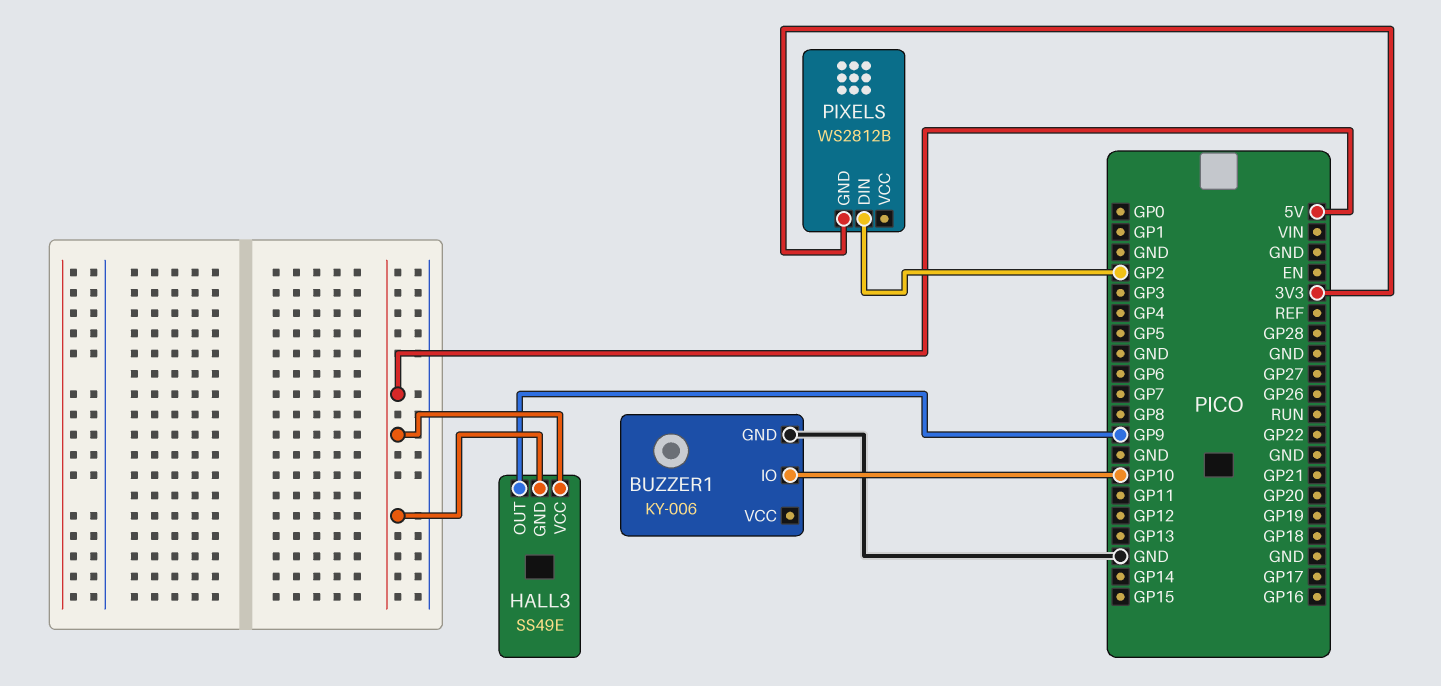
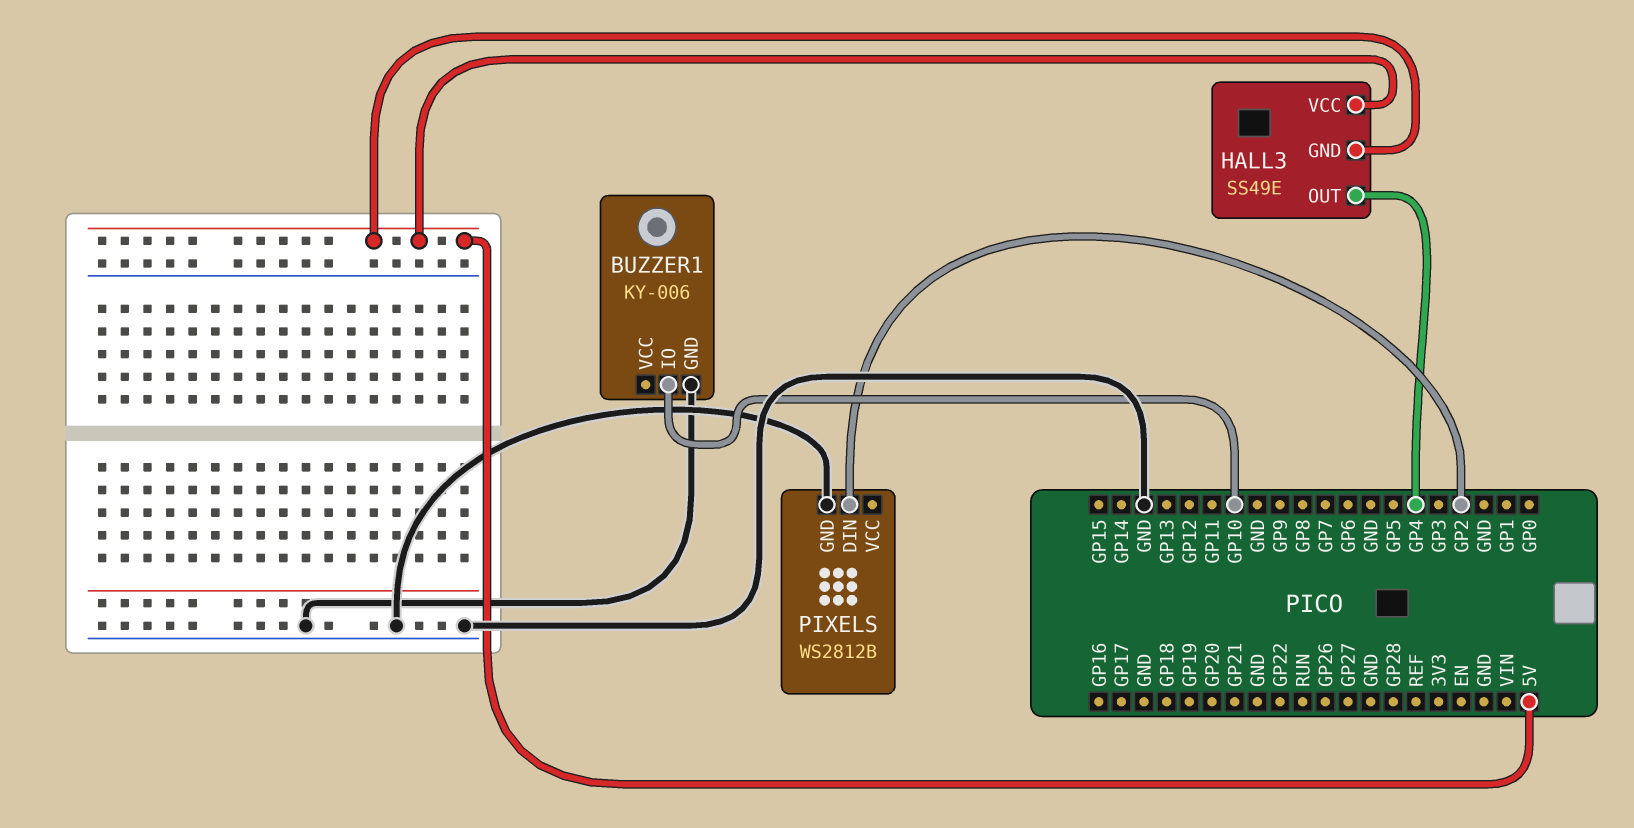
HALL3 pin OUT: GP9 -> GP4
PIXELS pin GND: 3V3 -> GND

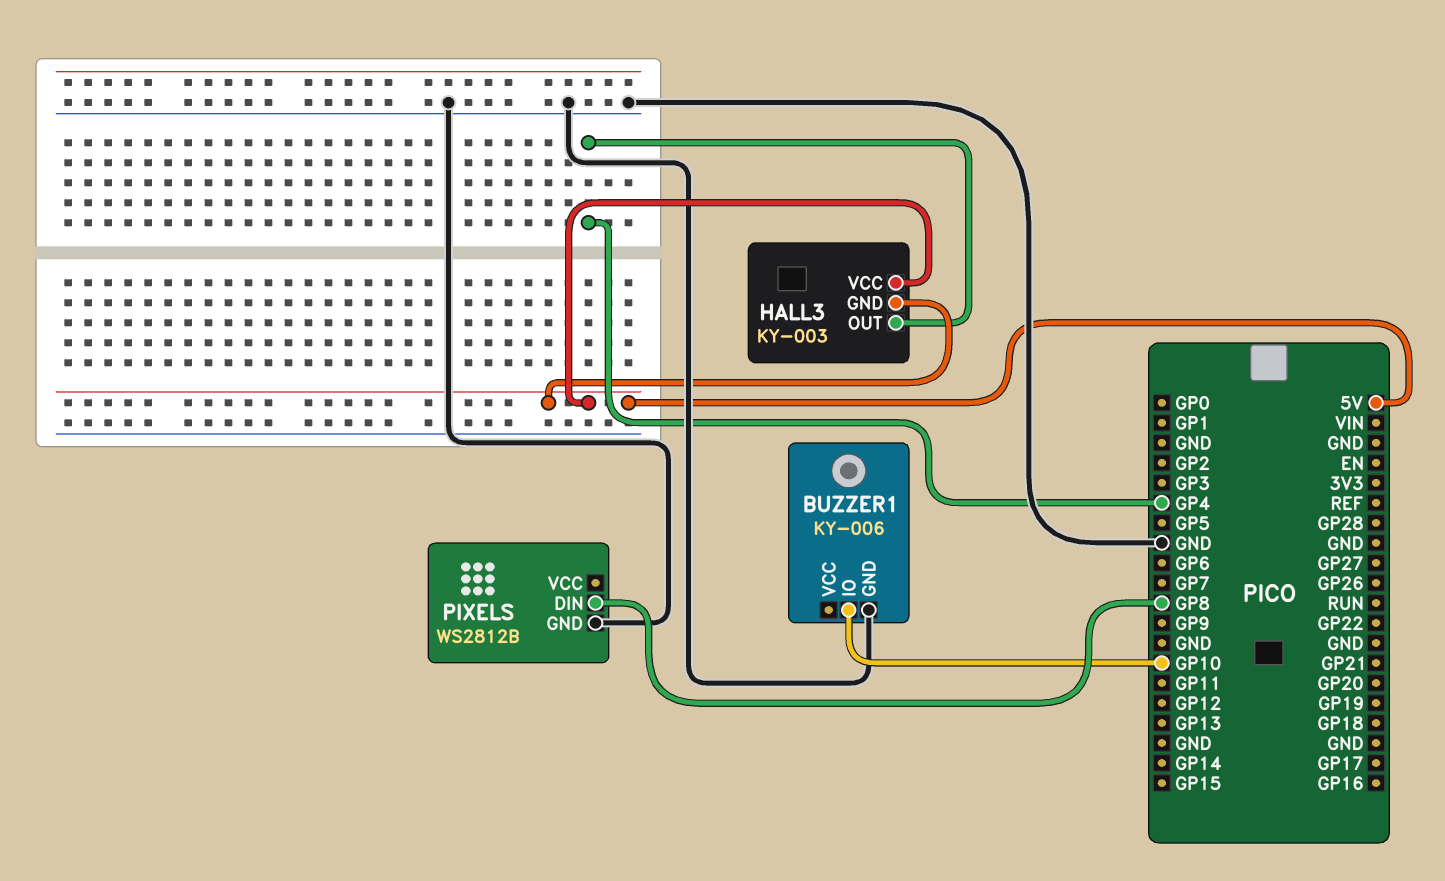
HALL3: SS49E -> KY-003
PIXELS pin DIN: GP2 -> GP8

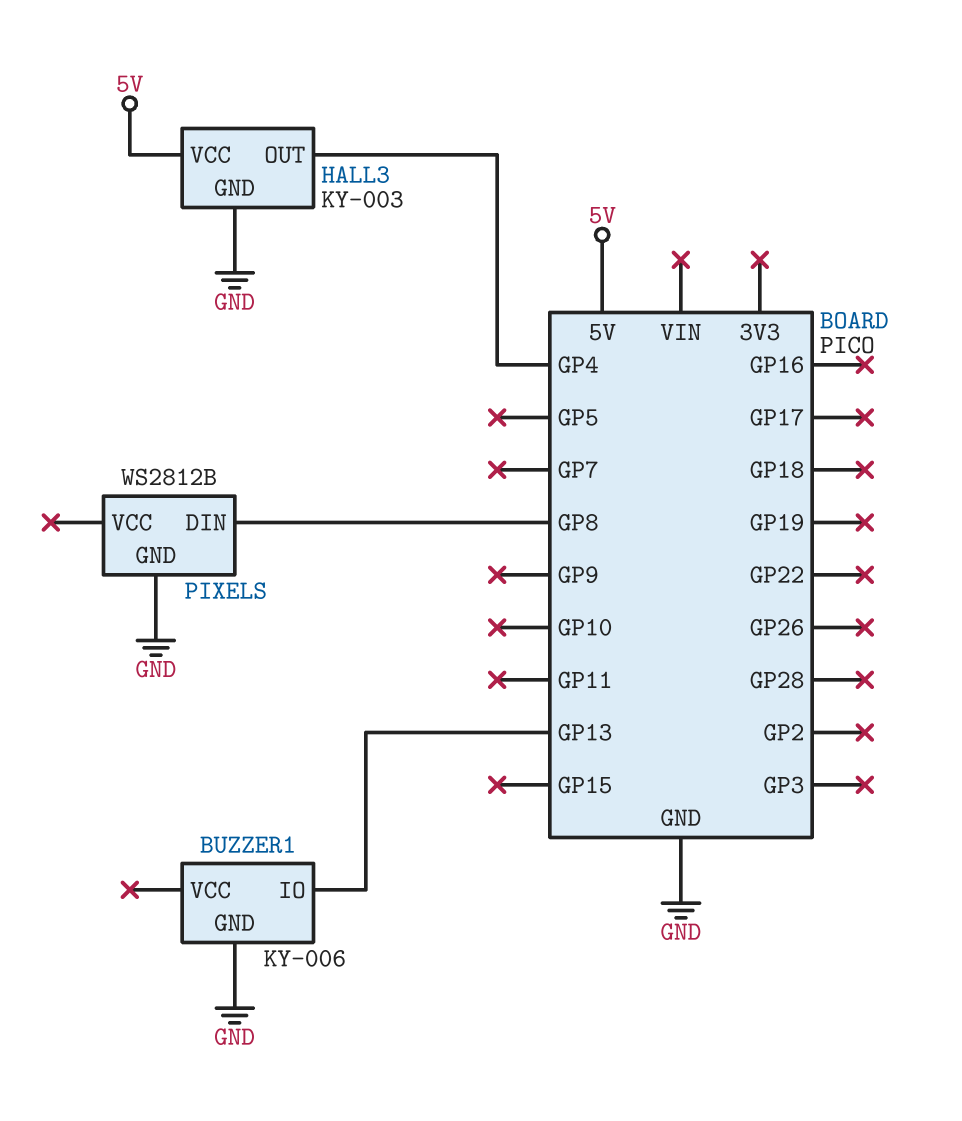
BUZZER1 pin IO: GP10 -> GP13
HALL3 pin GND: 5V -> GND

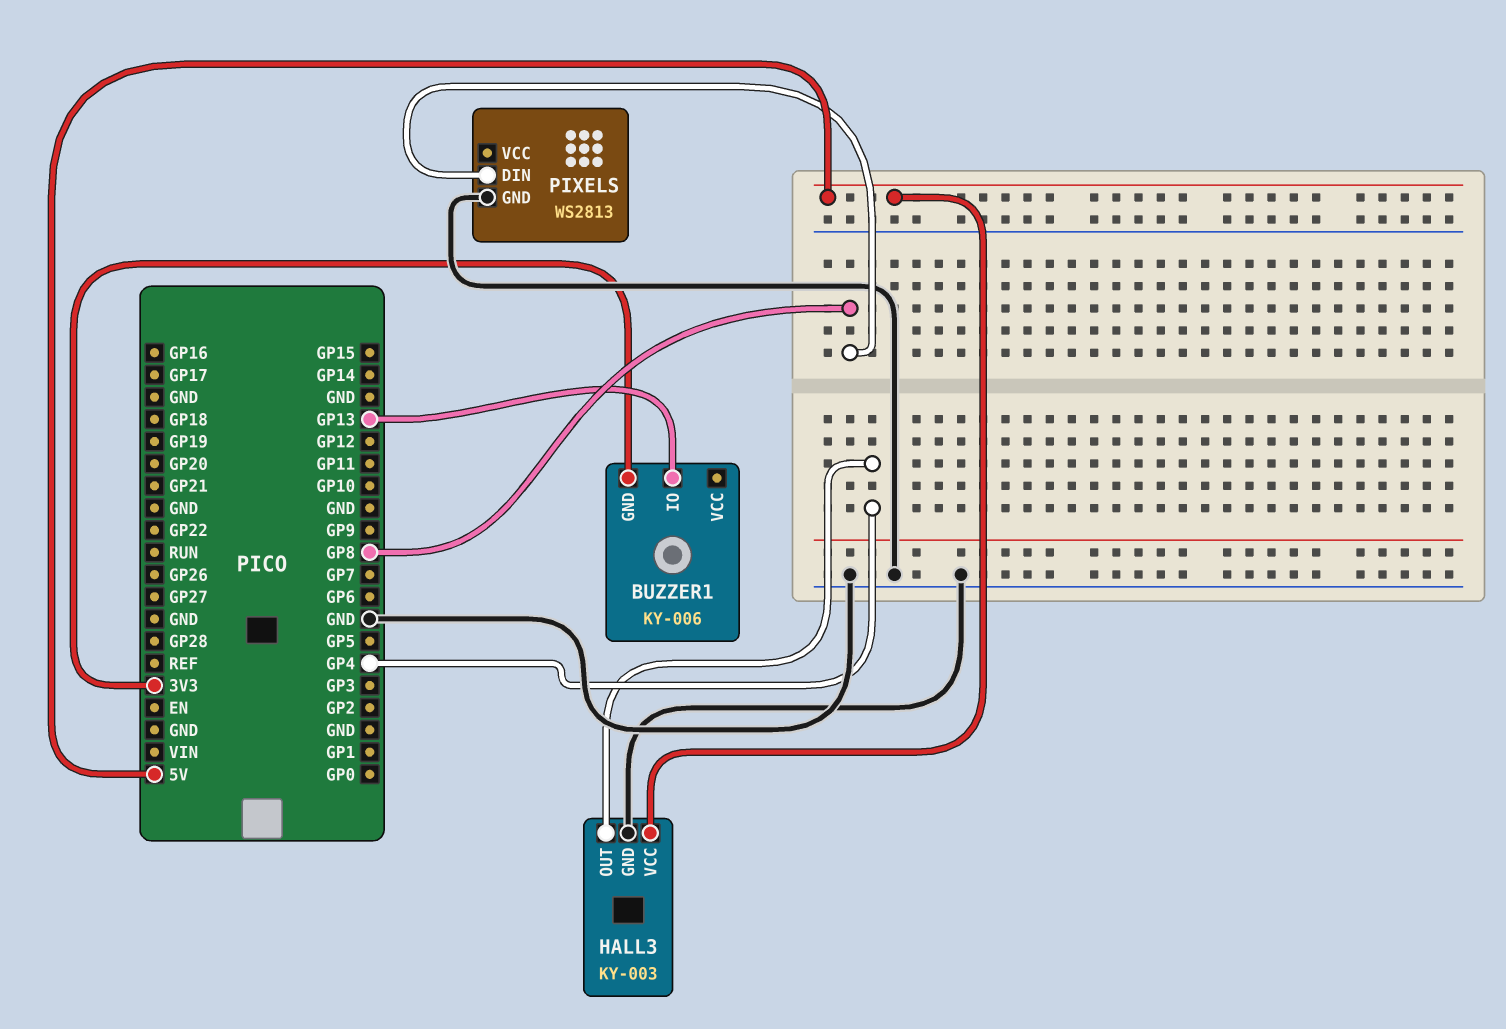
BUZZER1 pin GND: GND -> 3V3
PIXELS: WS2812B -> WS2813

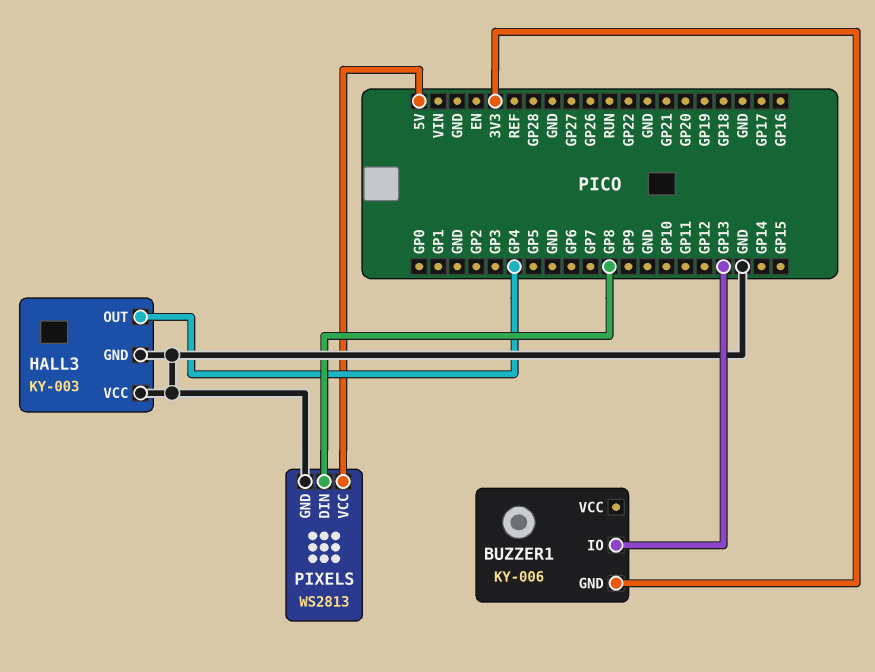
HALL3 pin VCC: 5V -> GND
PIXELS pin VCC: none -> 5V

